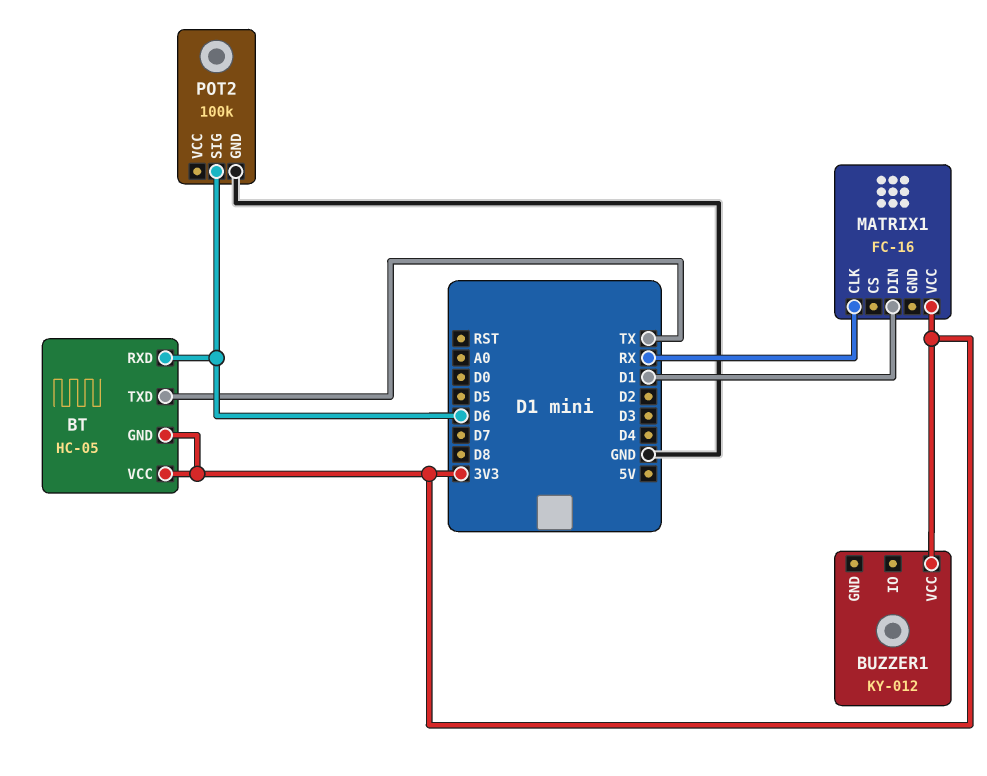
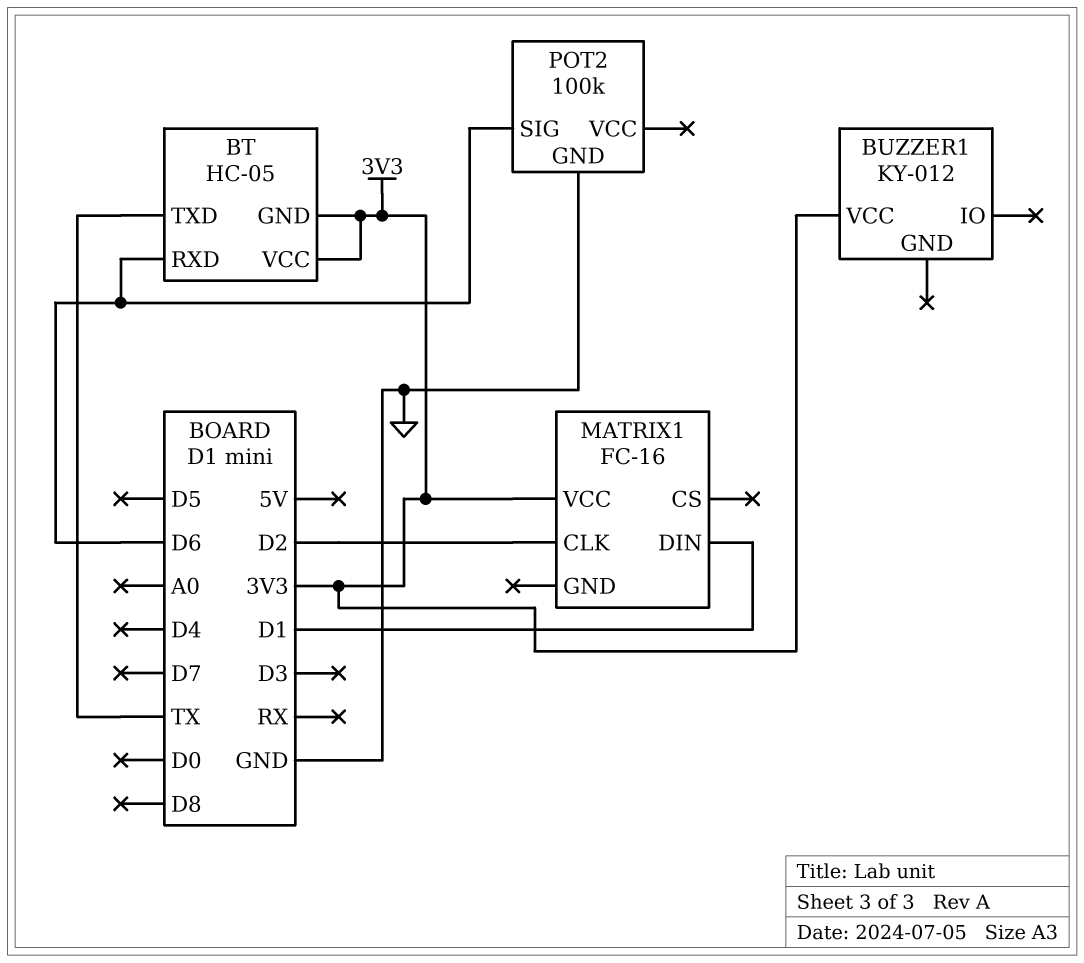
MATRIX1 pin CLK: RX -> D2

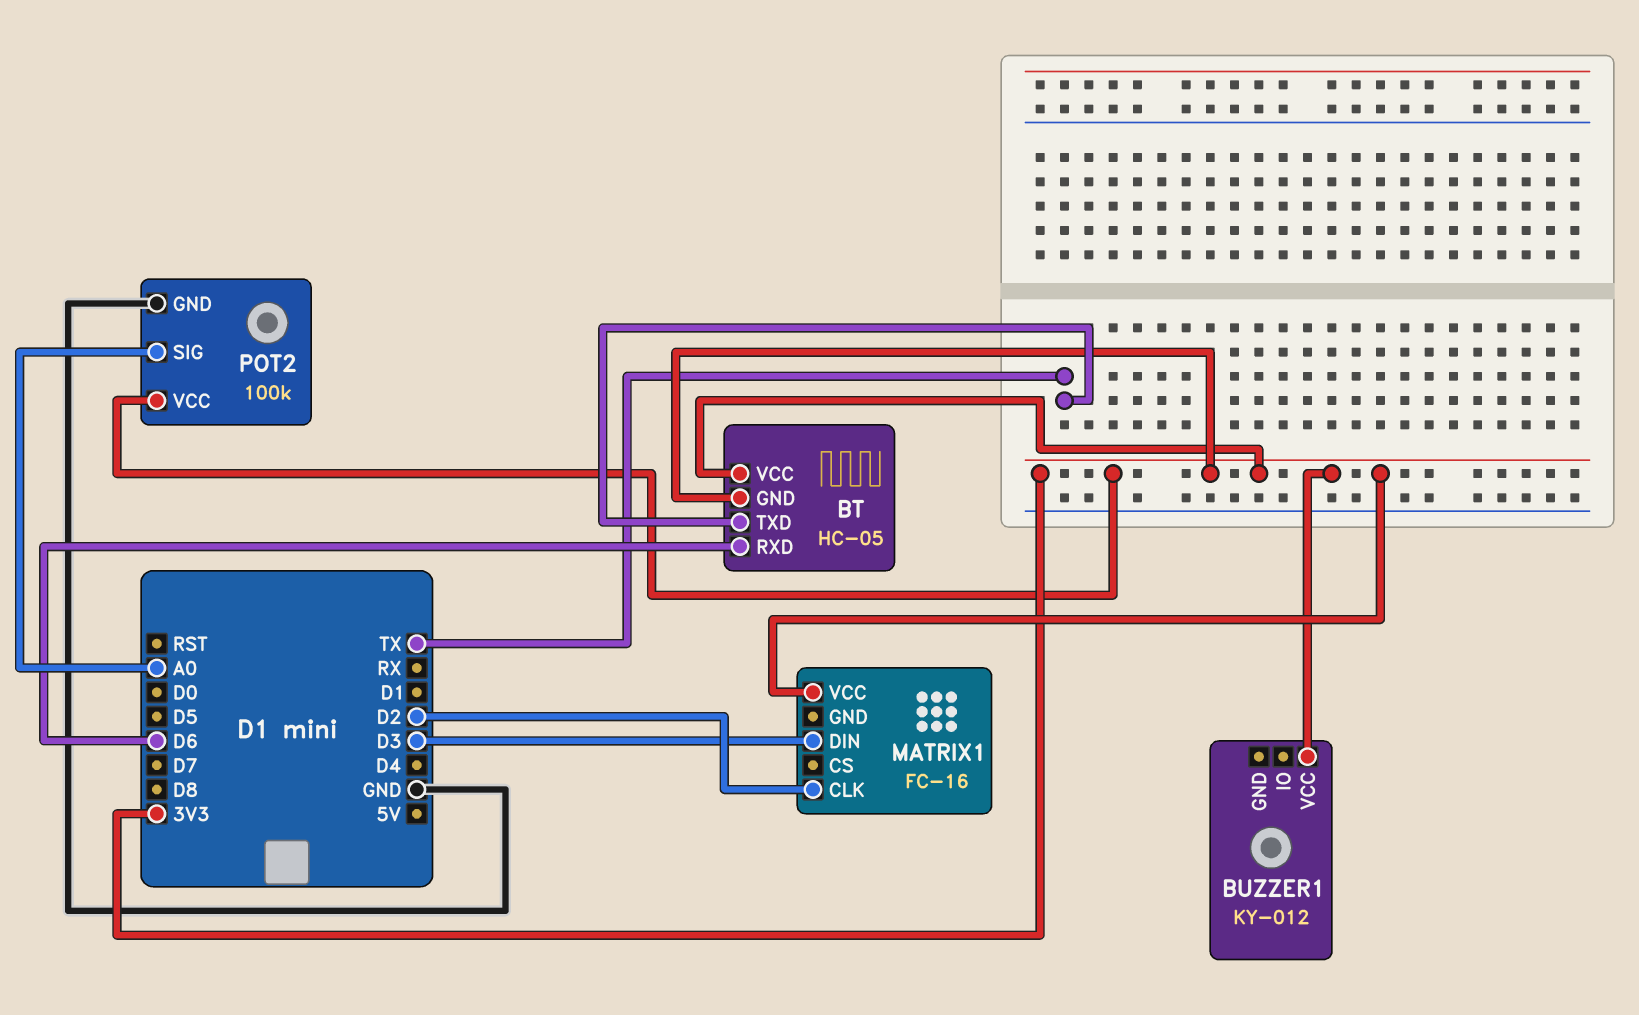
MATRIX1 pin DIN: D1 -> D3
POT2 pin SIG: D6 -> A0
POT2 pin VCC: none -> 3V3

